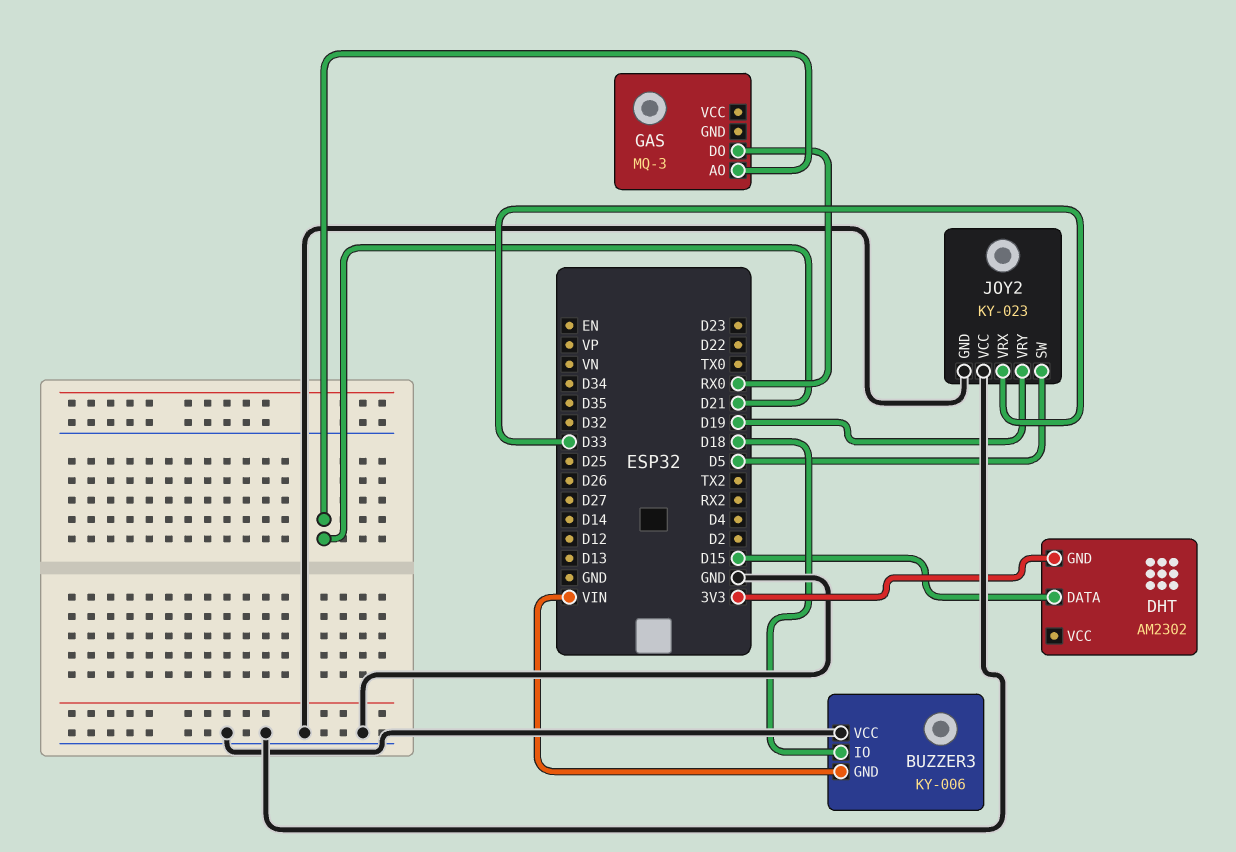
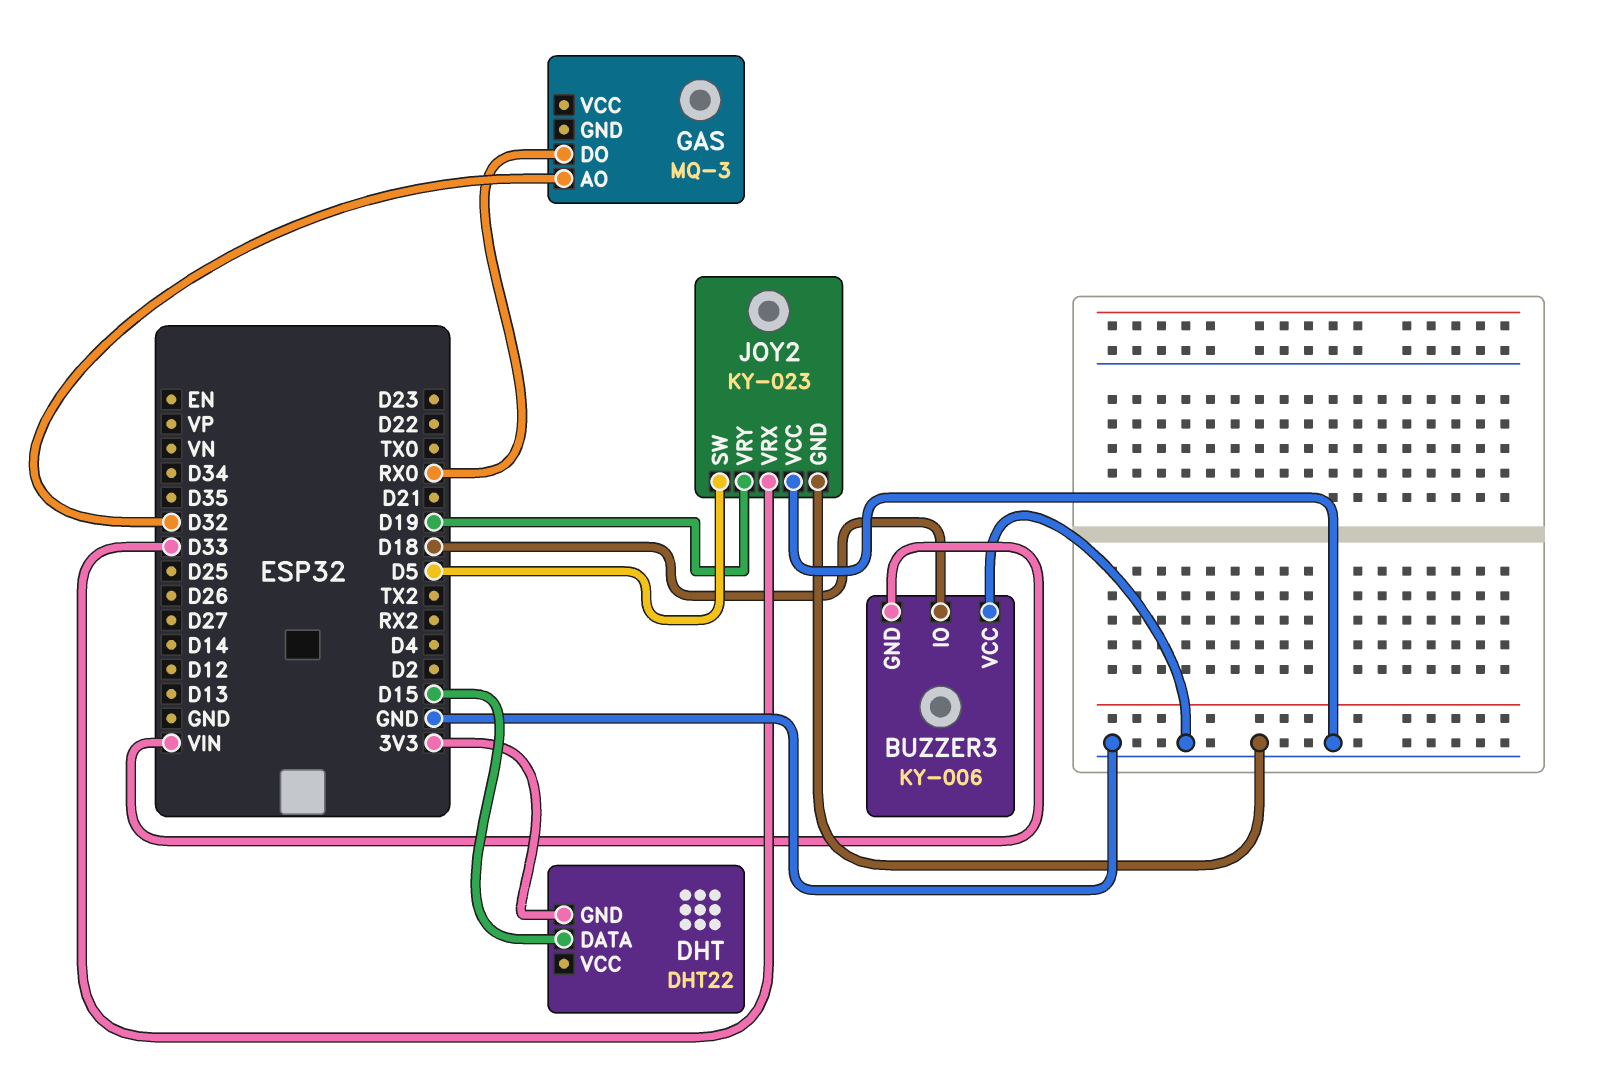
DHT: AM2302 -> DHT22
GAS pin AO: D21 -> D32

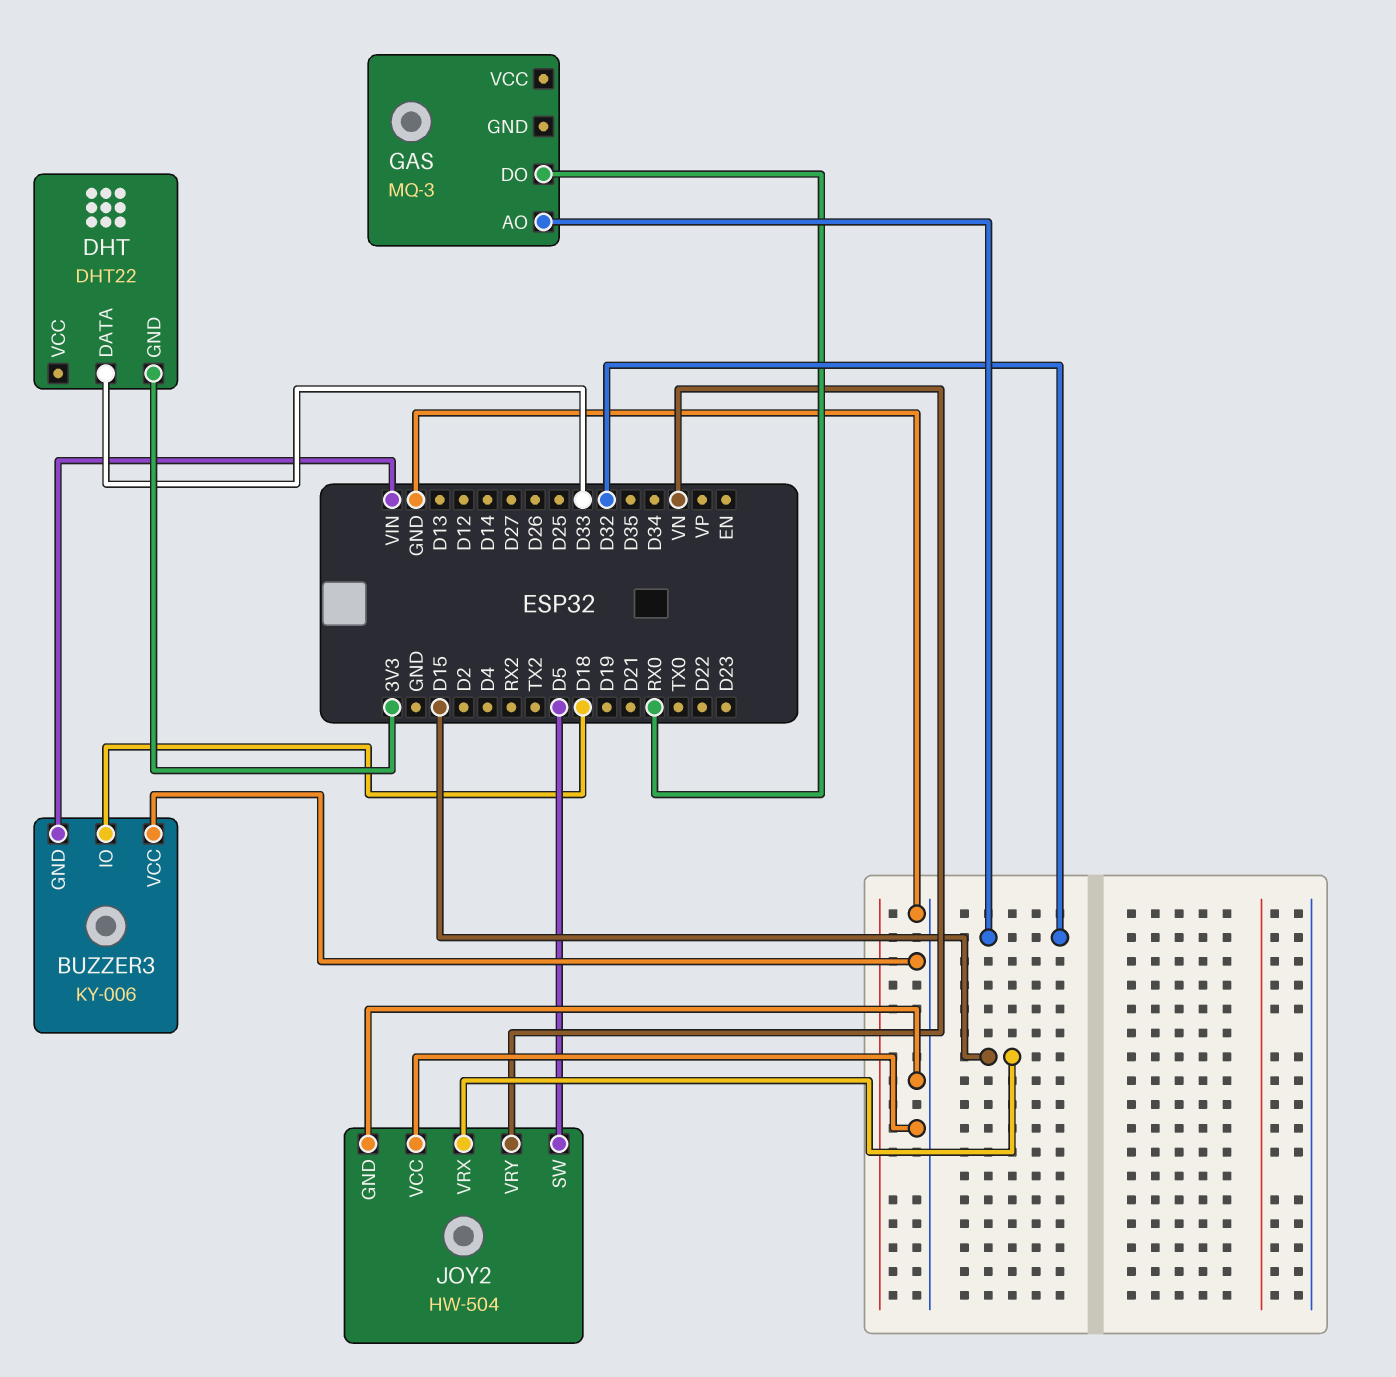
DHT pin DATA: D15 -> D33
JOY2: KY-023 -> HW-504
JOY2 pin VRX: D33 -> D15
JOY2 pin VRY: D19 -> VN

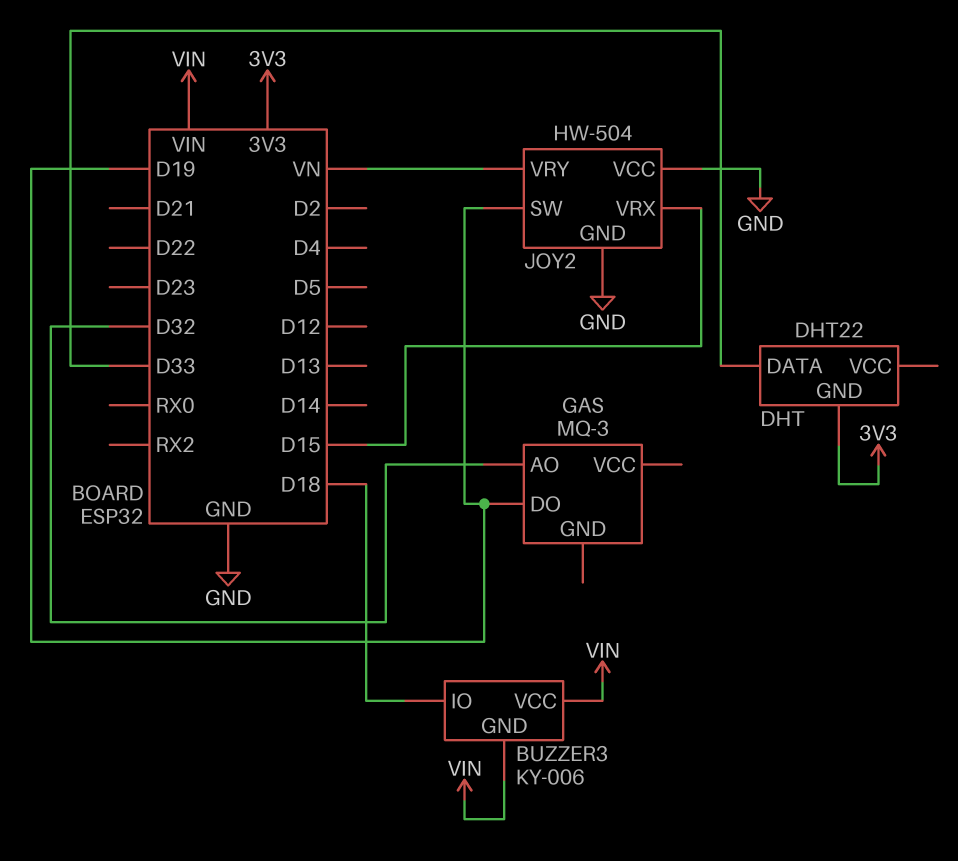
BUZZER3 pin VCC: GND -> VIN
GAS pin DO: RX0 -> D19
JOY2 pin SW: D5 -> D19

